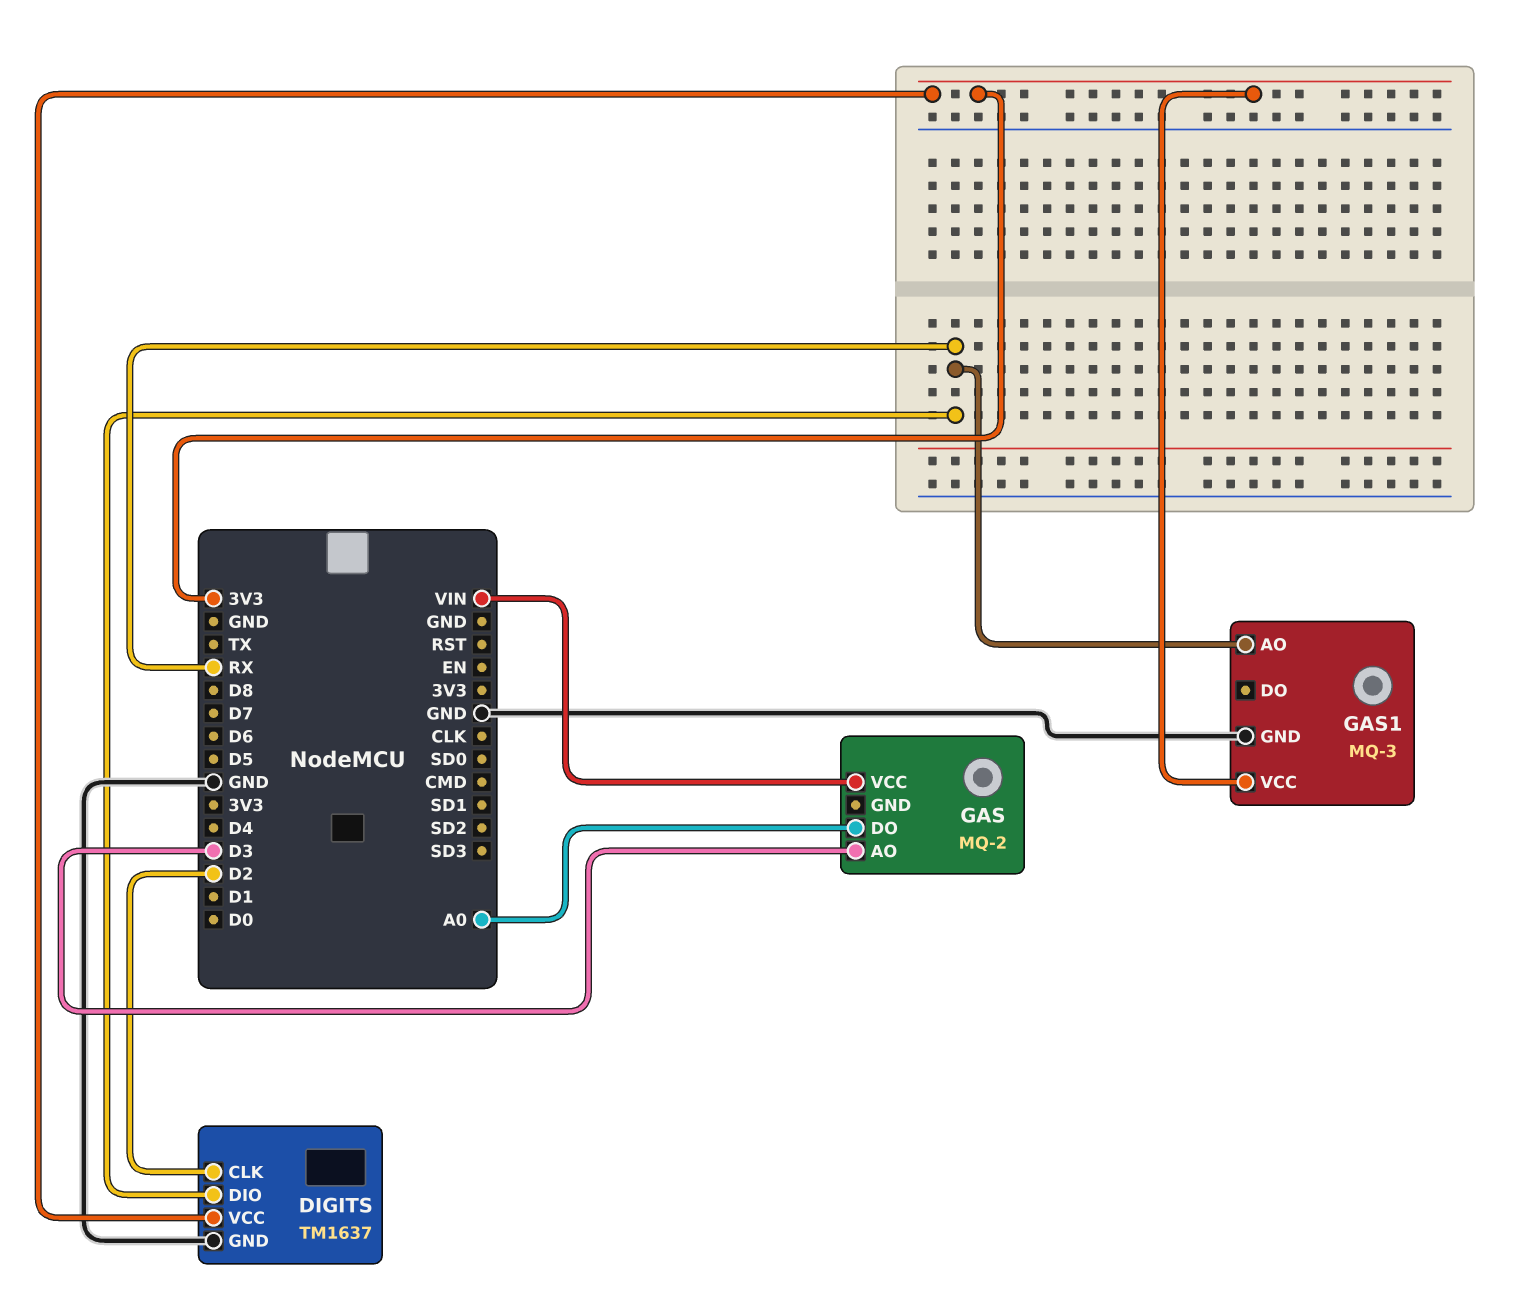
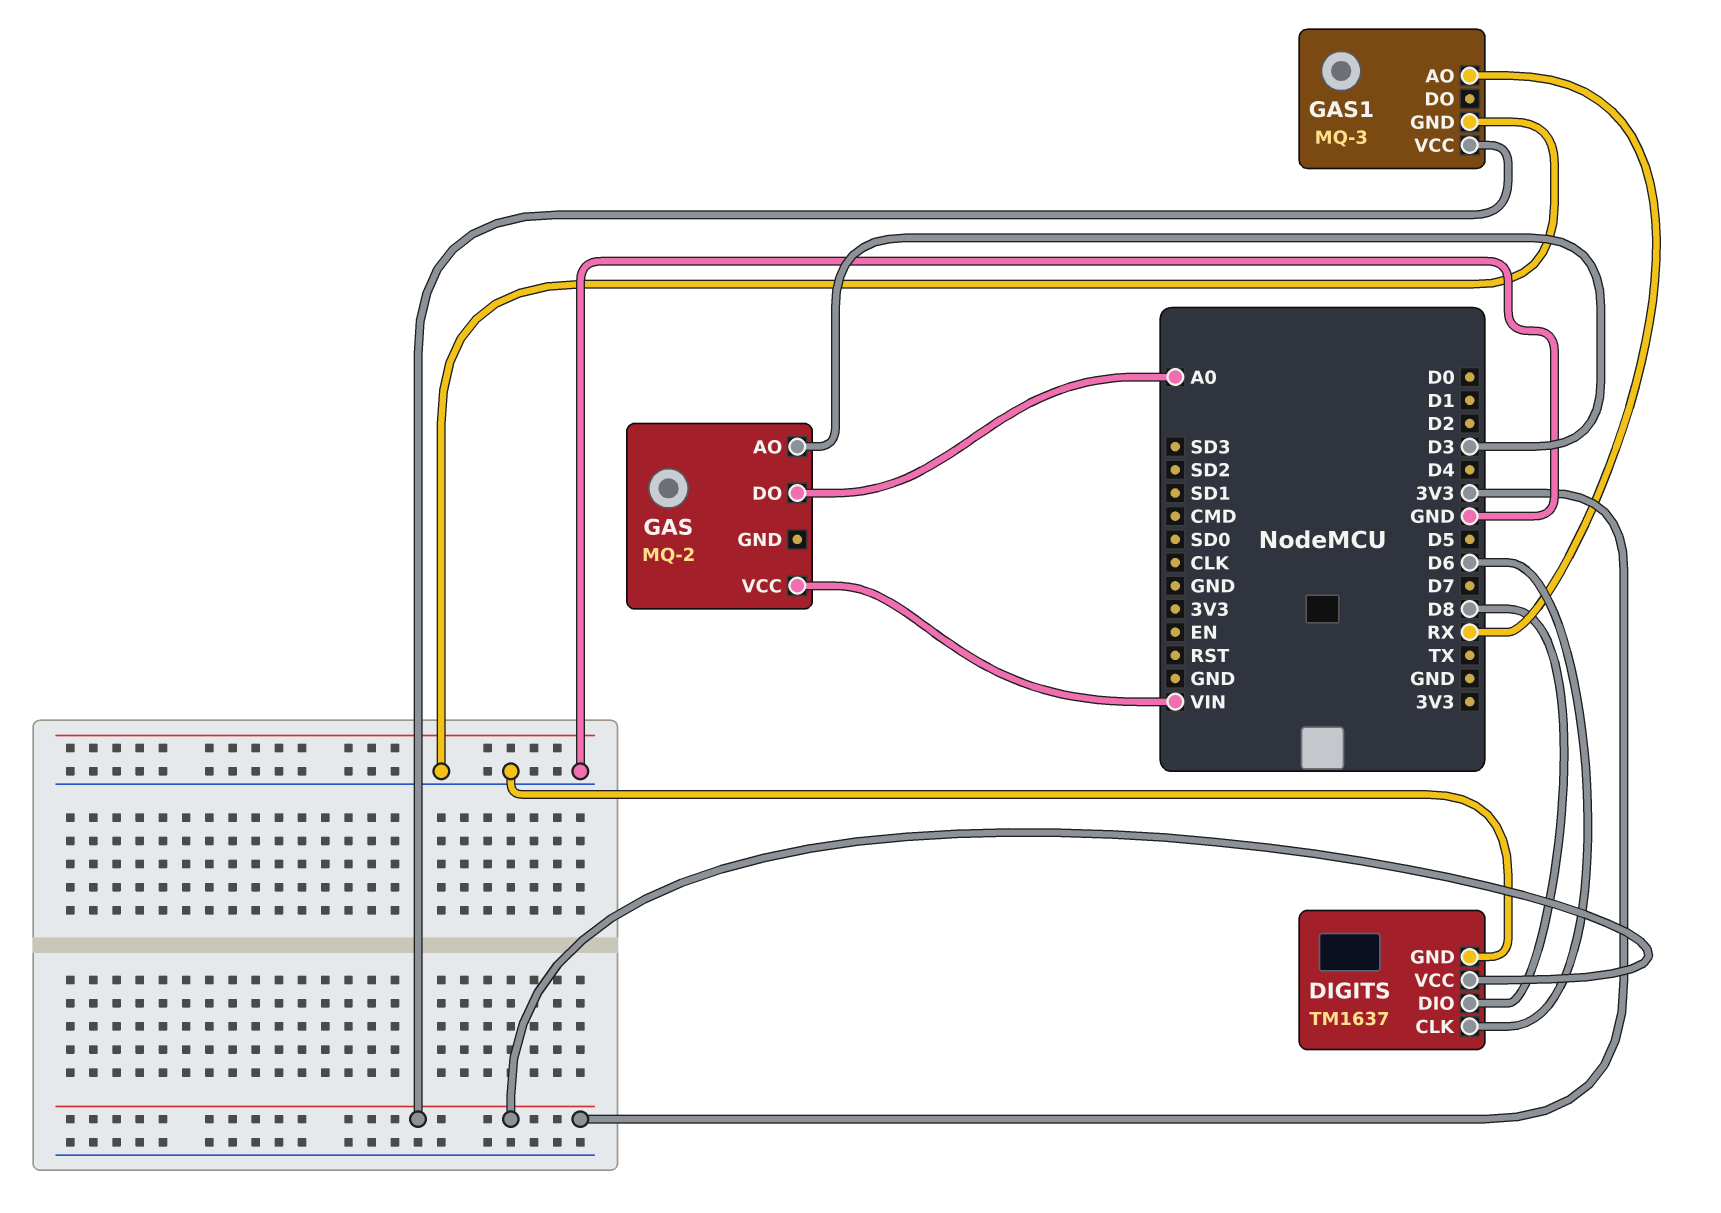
DIGITS pin CLK: D2 -> D6
DIGITS pin DIO: RX -> D8

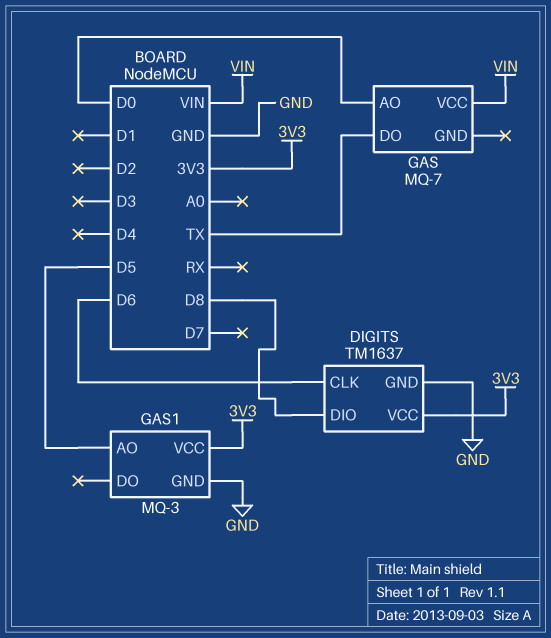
GAS: MQ-2 -> MQ-7
GAS pin AO: D3 -> D0
GAS pin DO: A0 -> TX
GAS1 pin AO: RX -> D5

